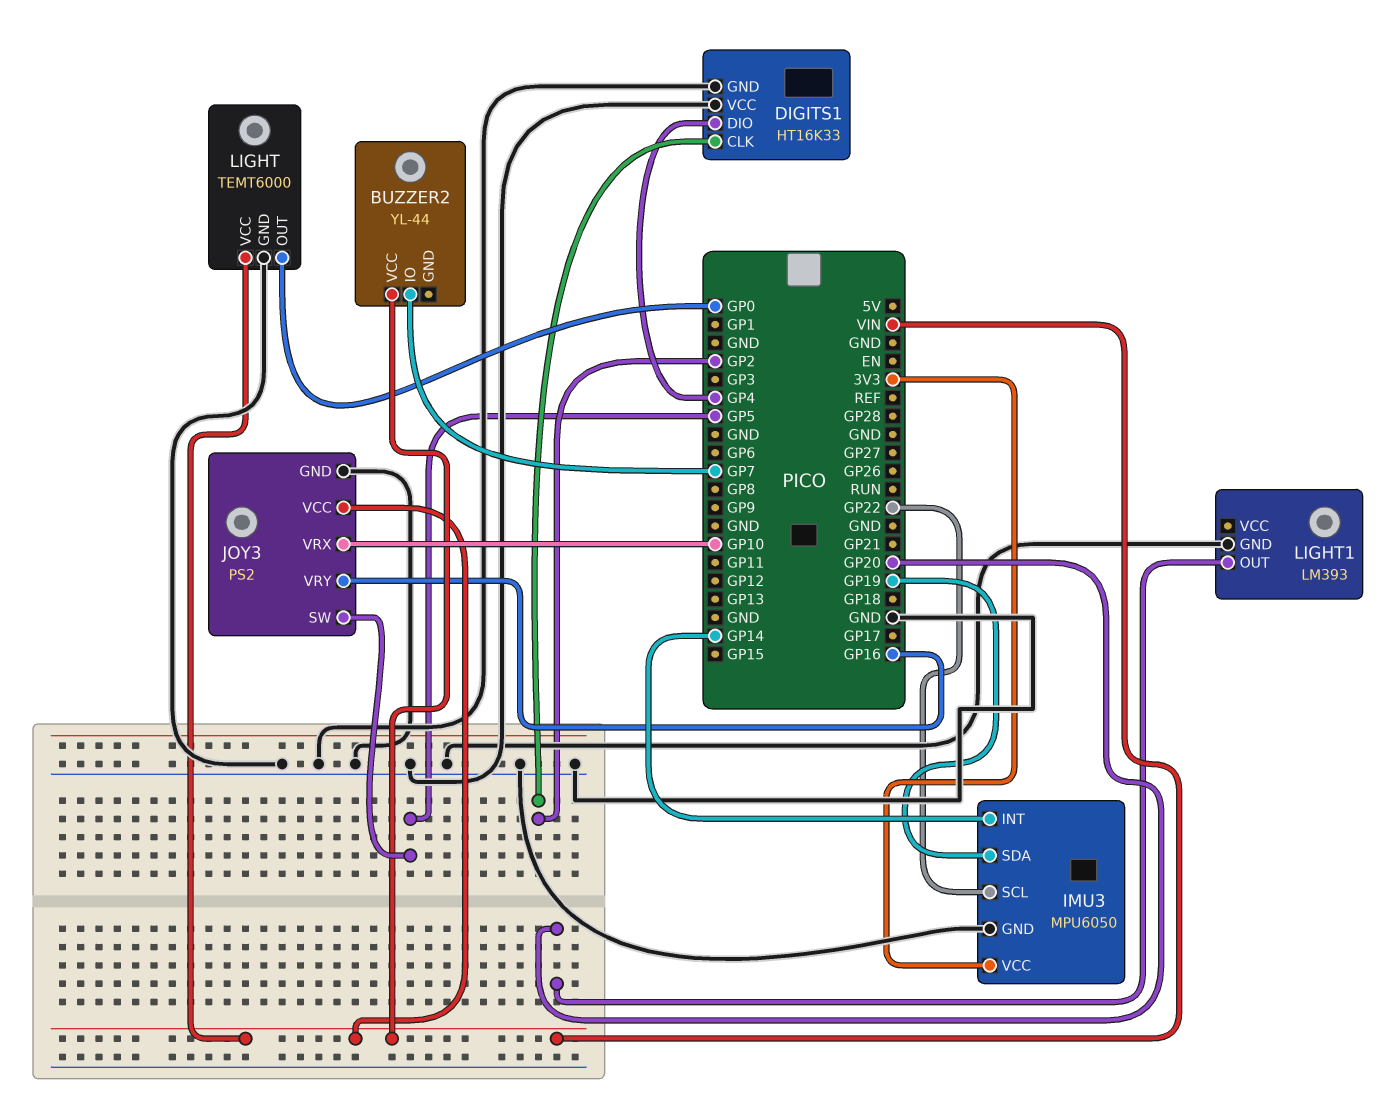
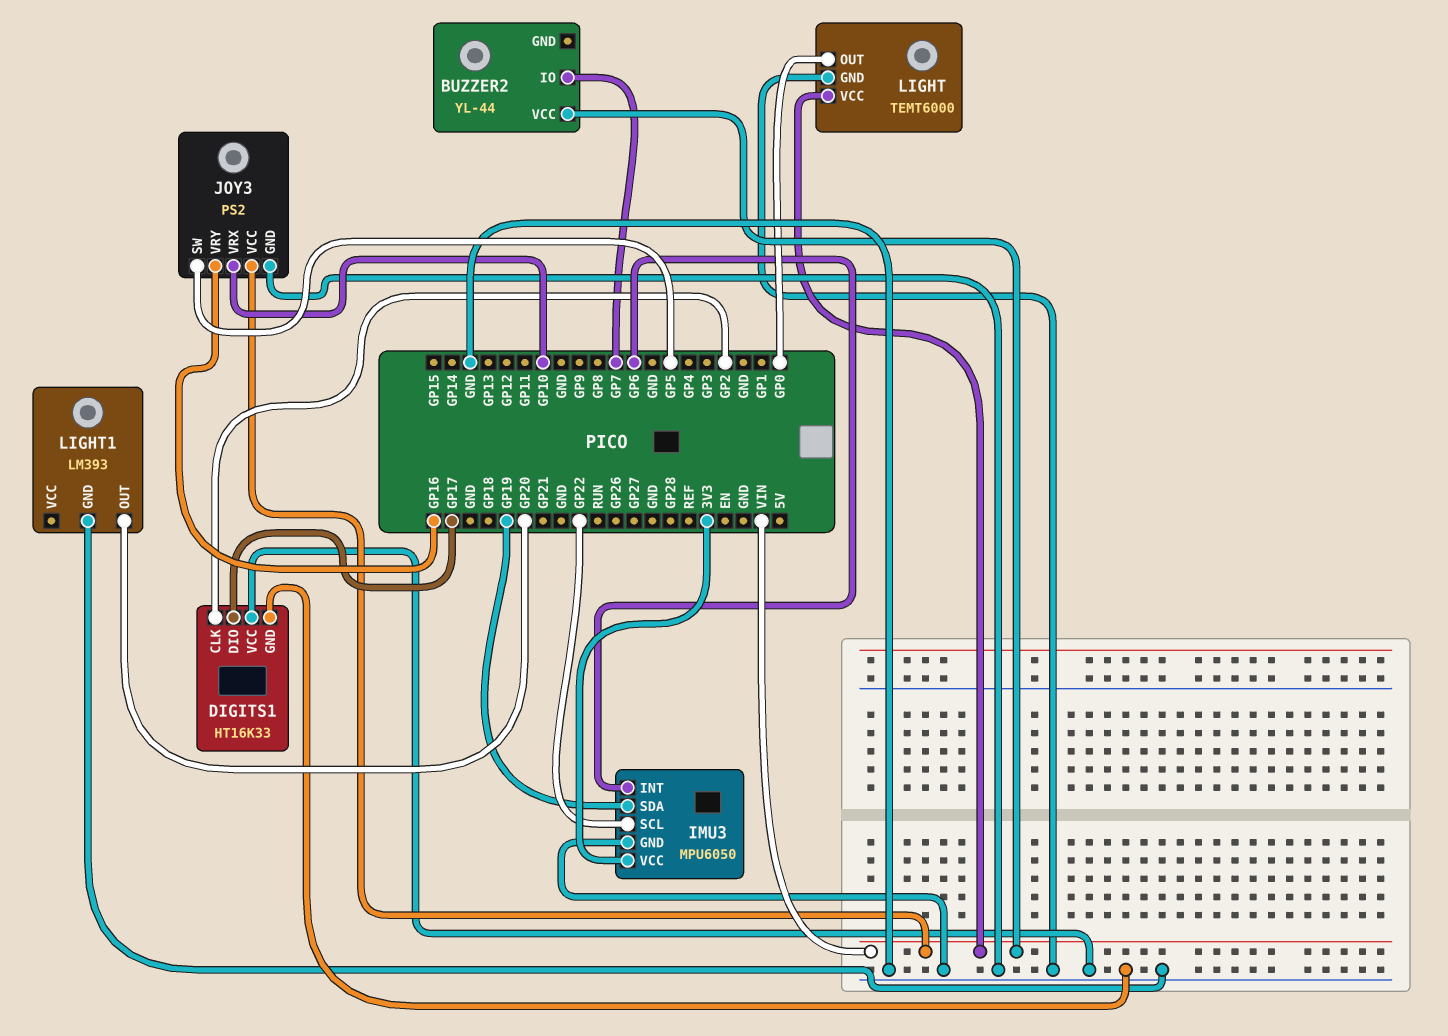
DIGITS1 pin DIO: GP4 -> GP17
IMU3 pin INT: GP14 -> GP6

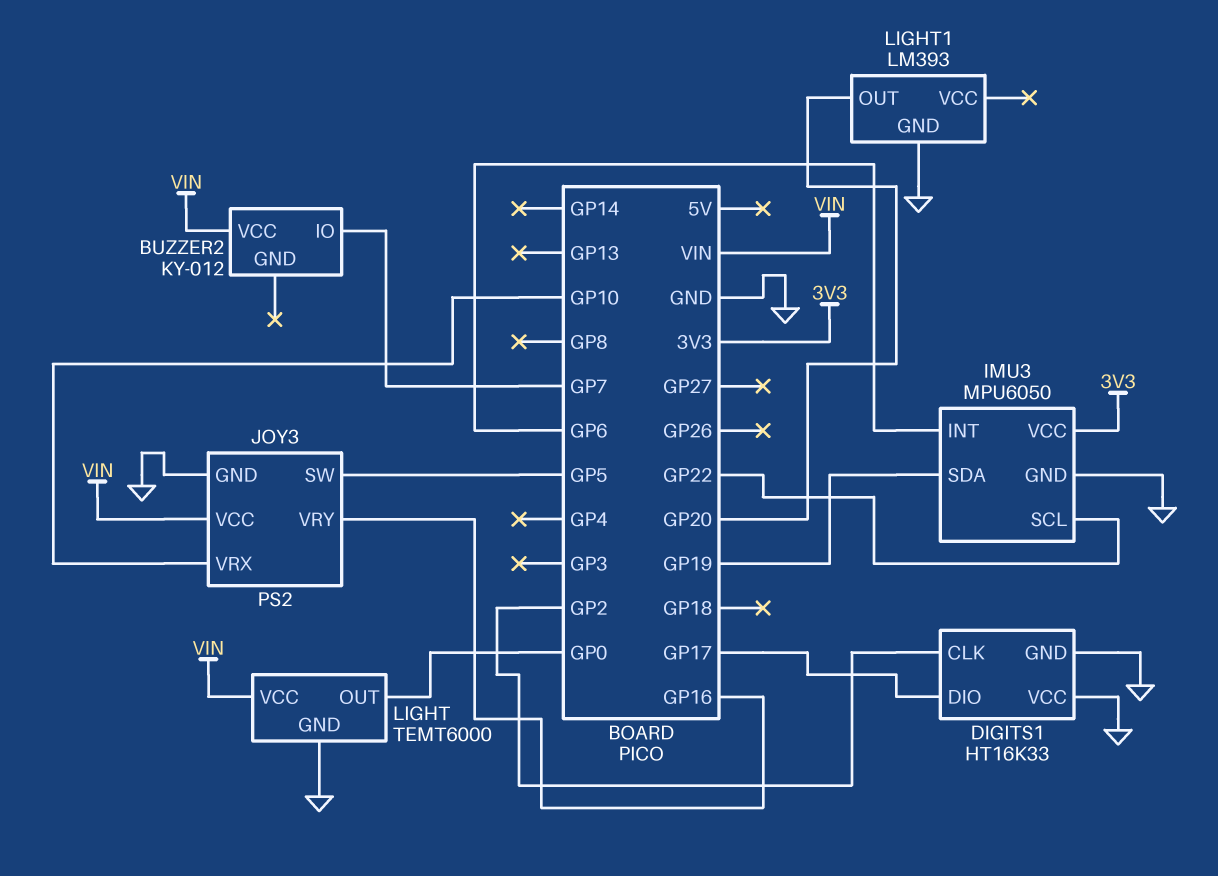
BUZZER2: YL-44 -> KY-012

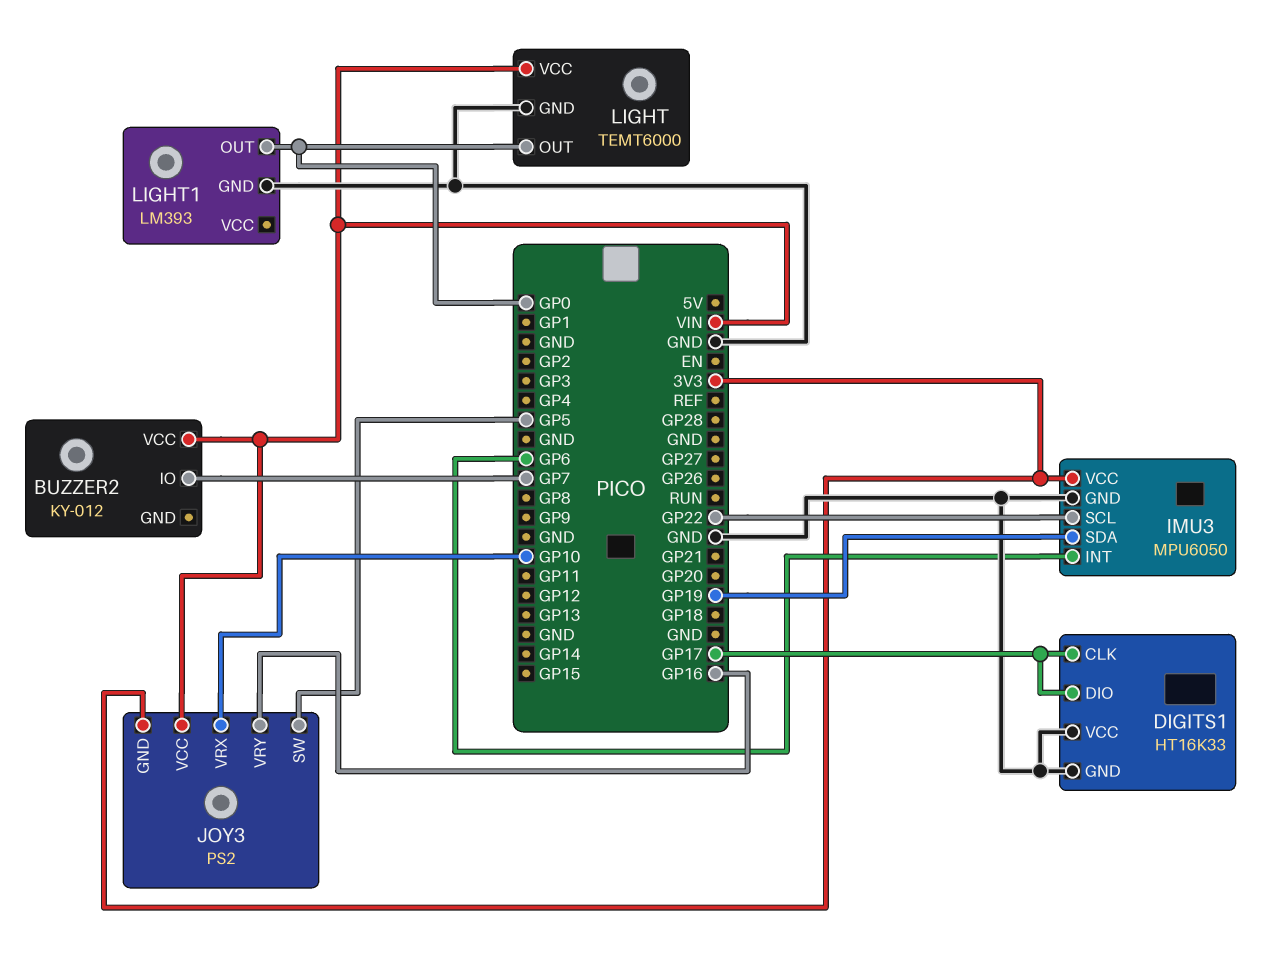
DIGITS1 pin CLK: GP2 -> GP17
JOY3 pin GND: GND -> 3V3
LIGHT1 pin OUT: GP20 -> GP0

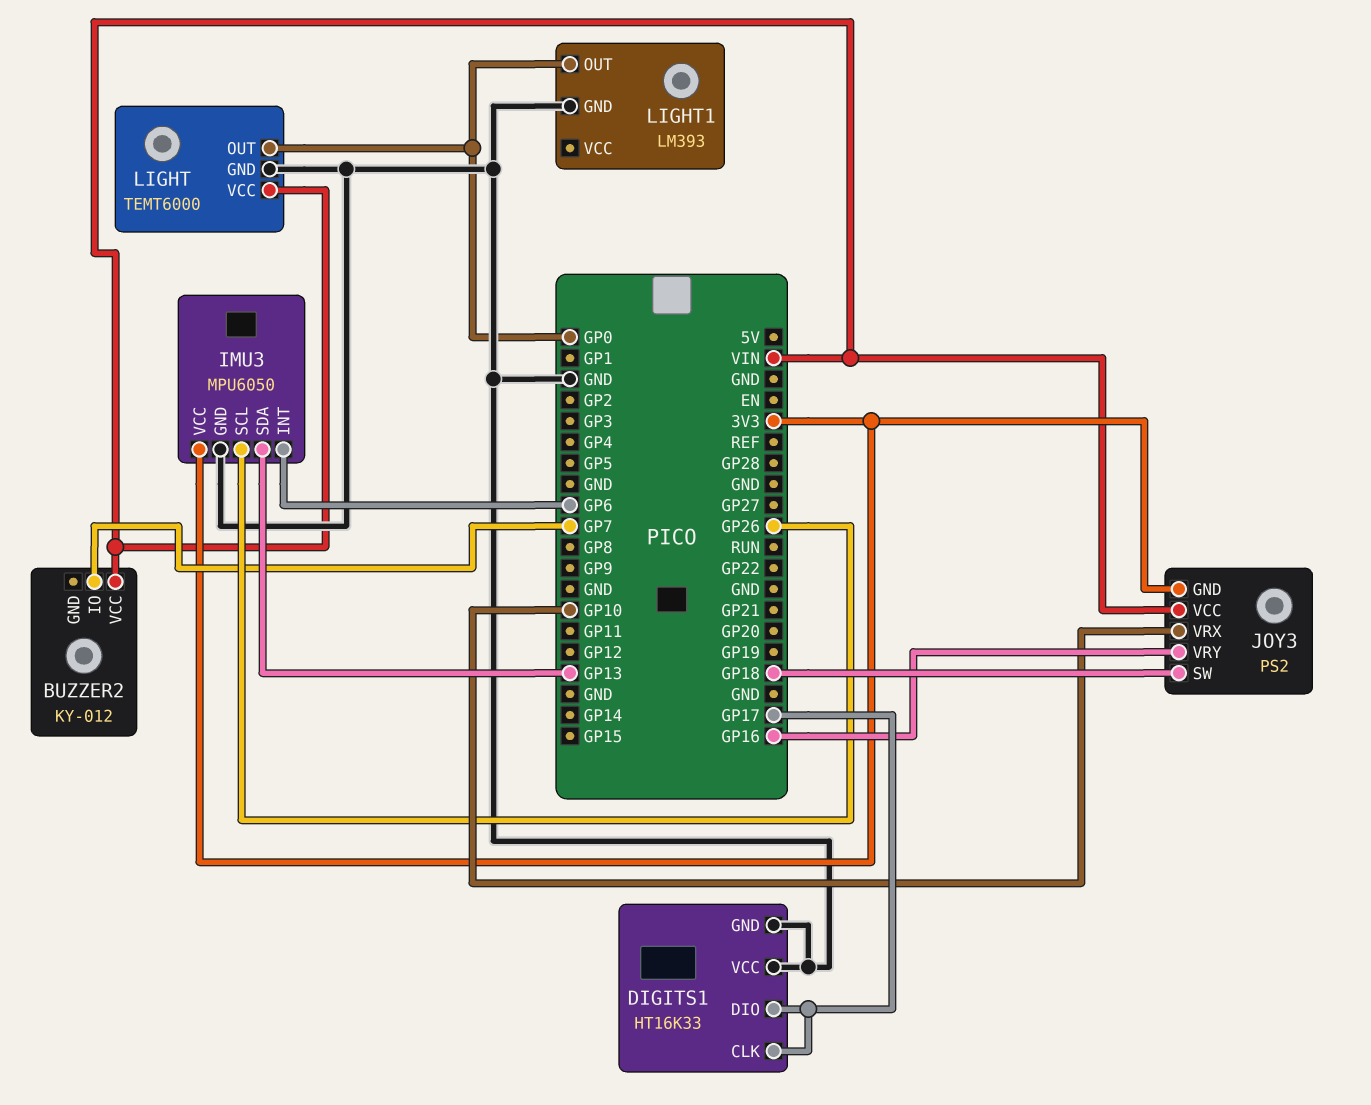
IMU3 pin SCL: GP22 -> GP26
IMU3 pin SDA: GP19 -> GP13
JOY3 pin SW: GP5 -> GP18

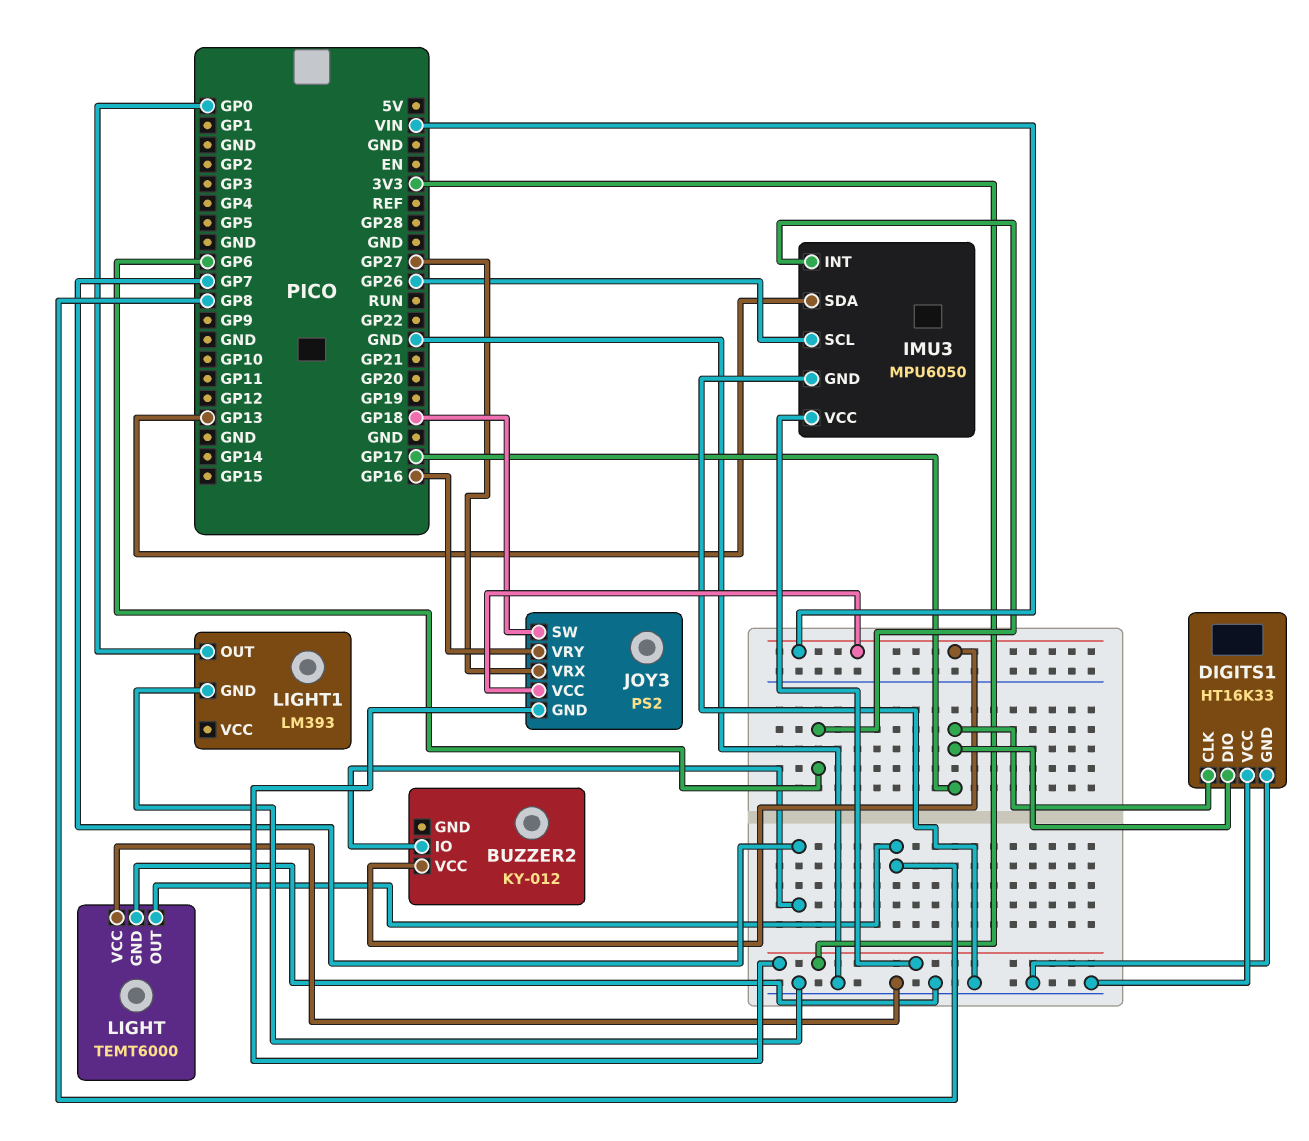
JOY3 pin VRX: GP10 -> GP27
LIGHT pin OUT: GP0 -> GP8
LIGHT pin VCC: VIN -> GND

